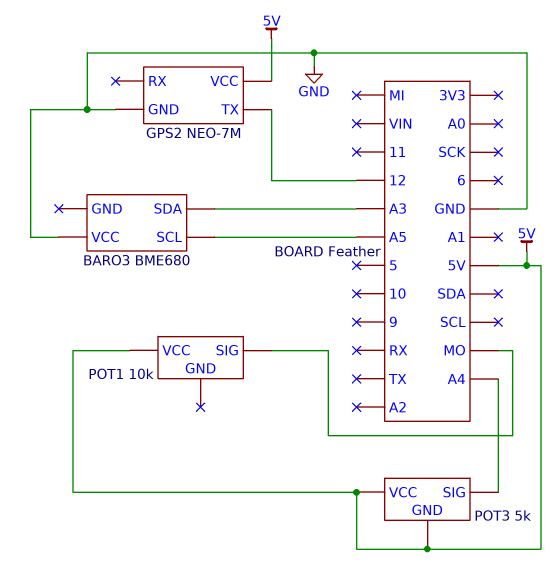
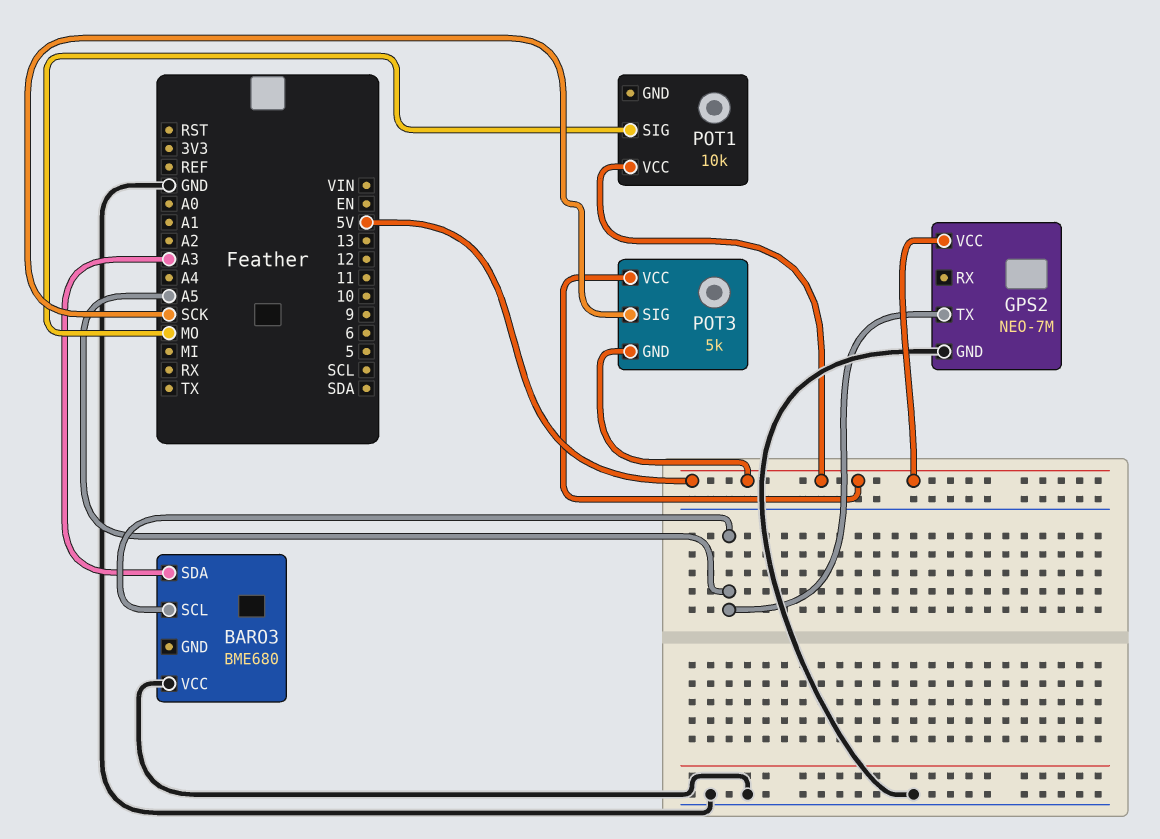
GPS2 pin TX: 12 -> A5
POT3 pin SIG: A4 -> SCK

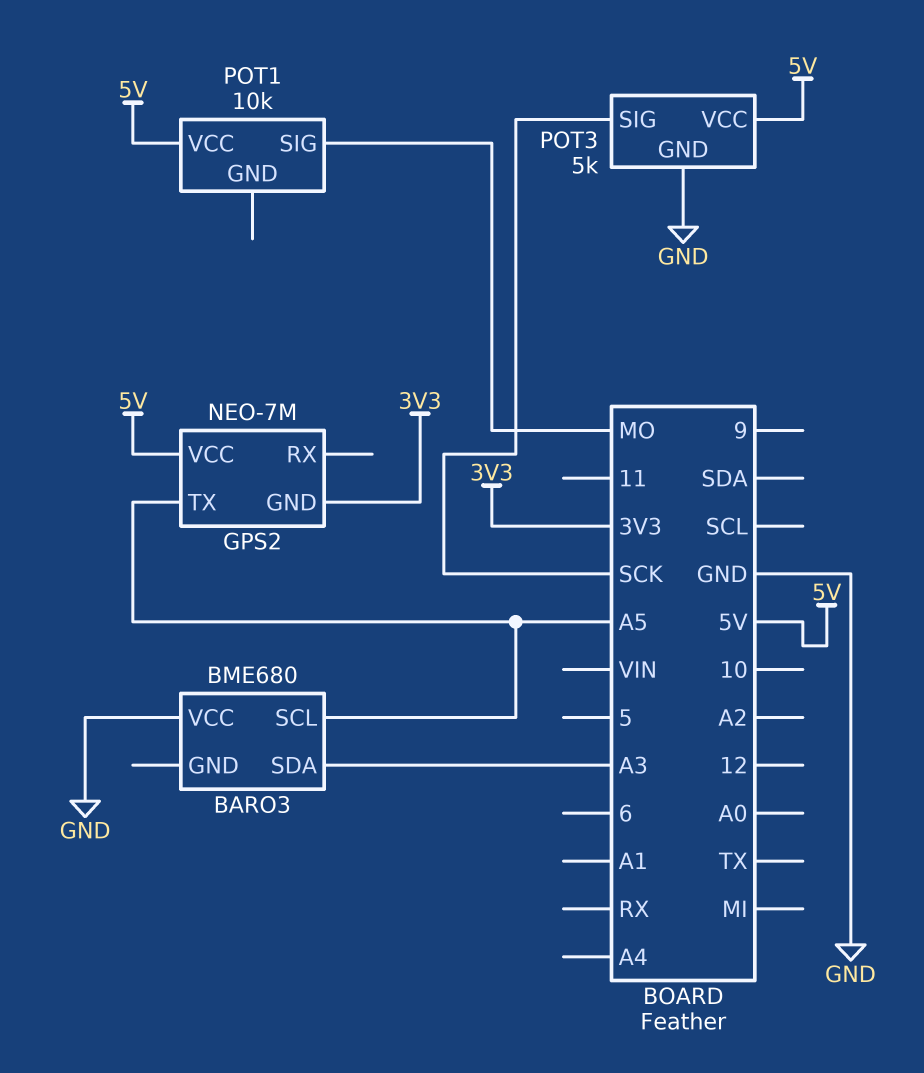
GPS2 pin GND: GND -> 3V3
POT3 pin GND: 5V -> GND

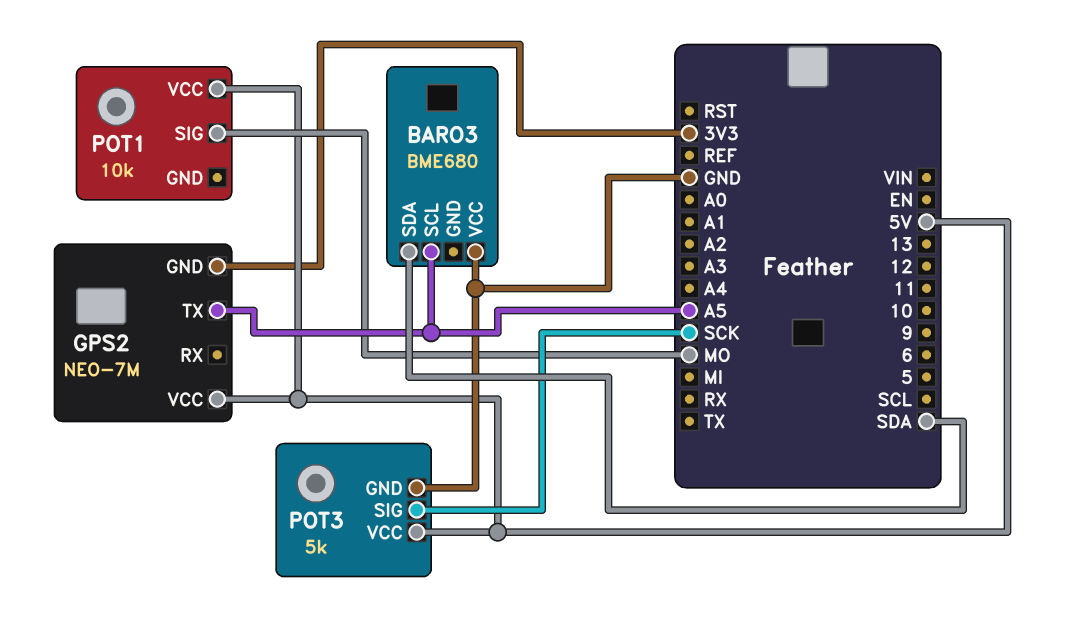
BARO3 pin SDA: A3 -> SDA

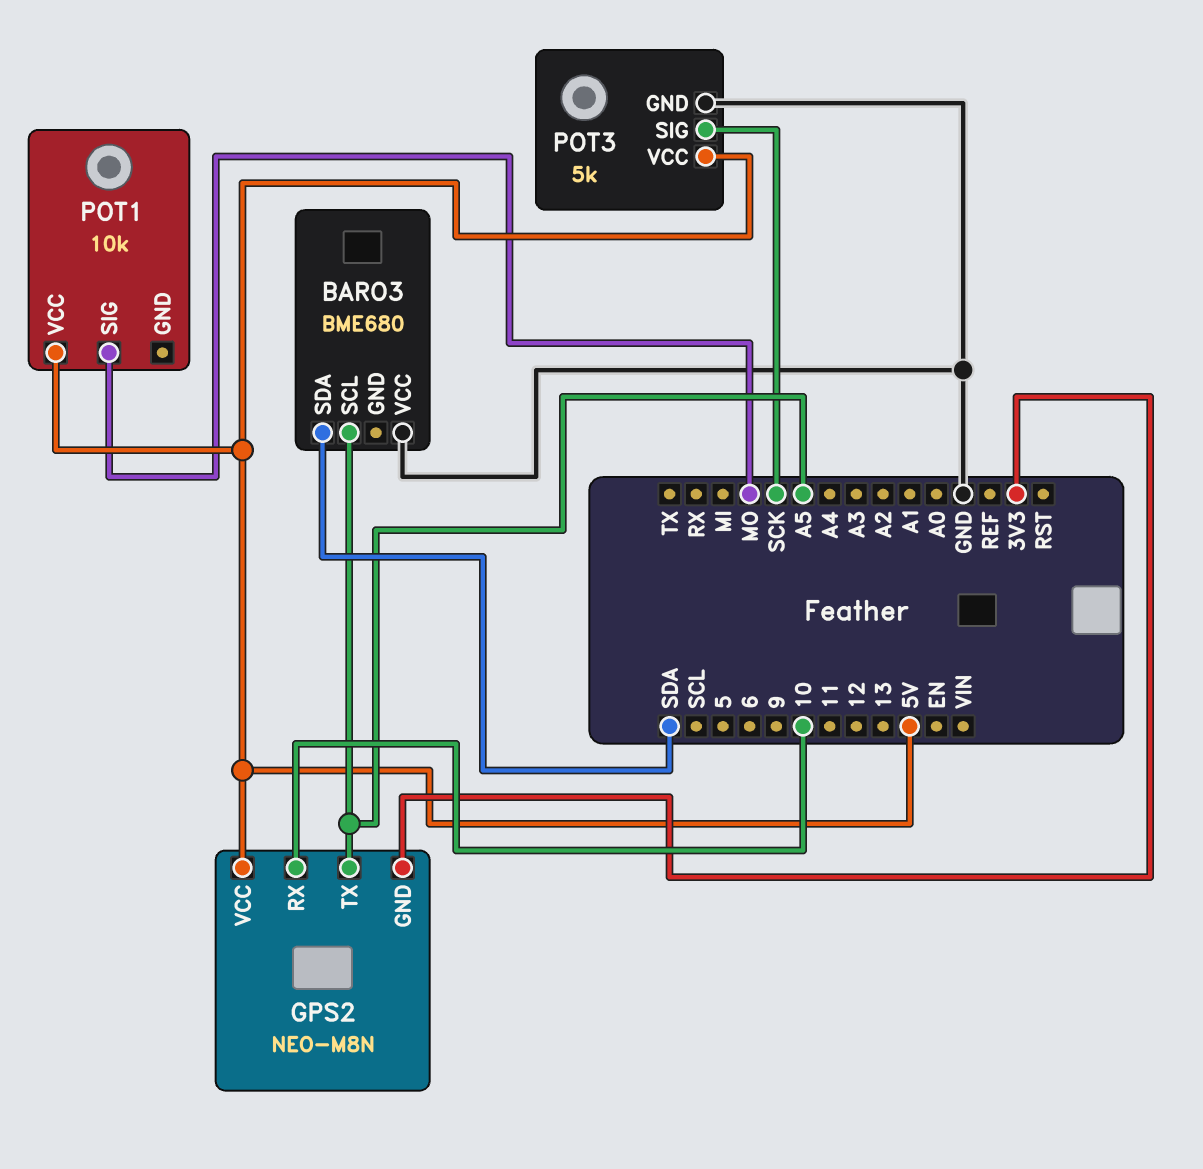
GPS2: NEO-7M -> NEO-M8N
GPS2 pin RX: none -> 10

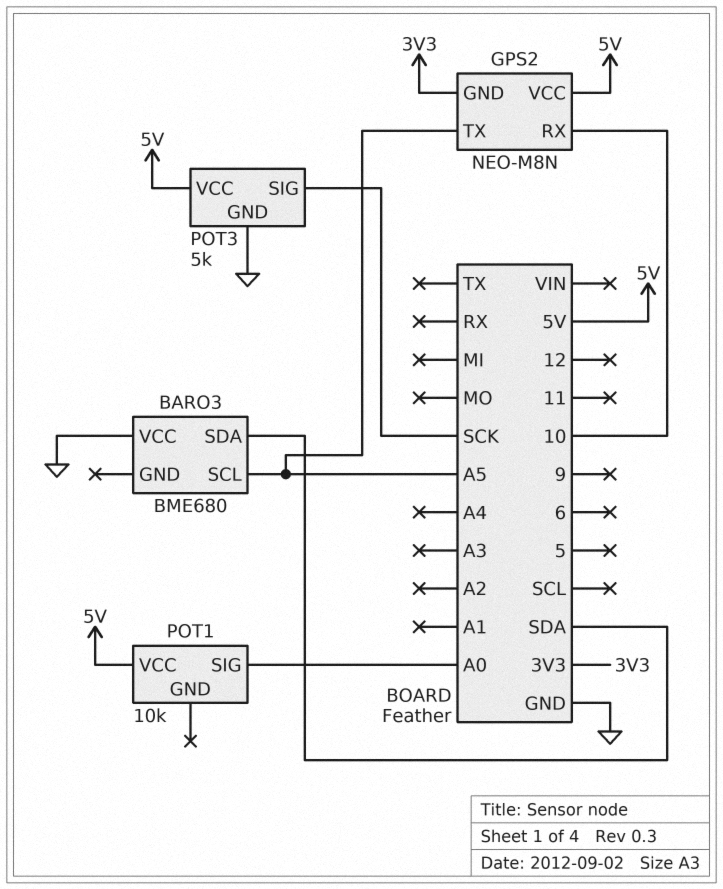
POT1 pin SIG: MO -> A0

